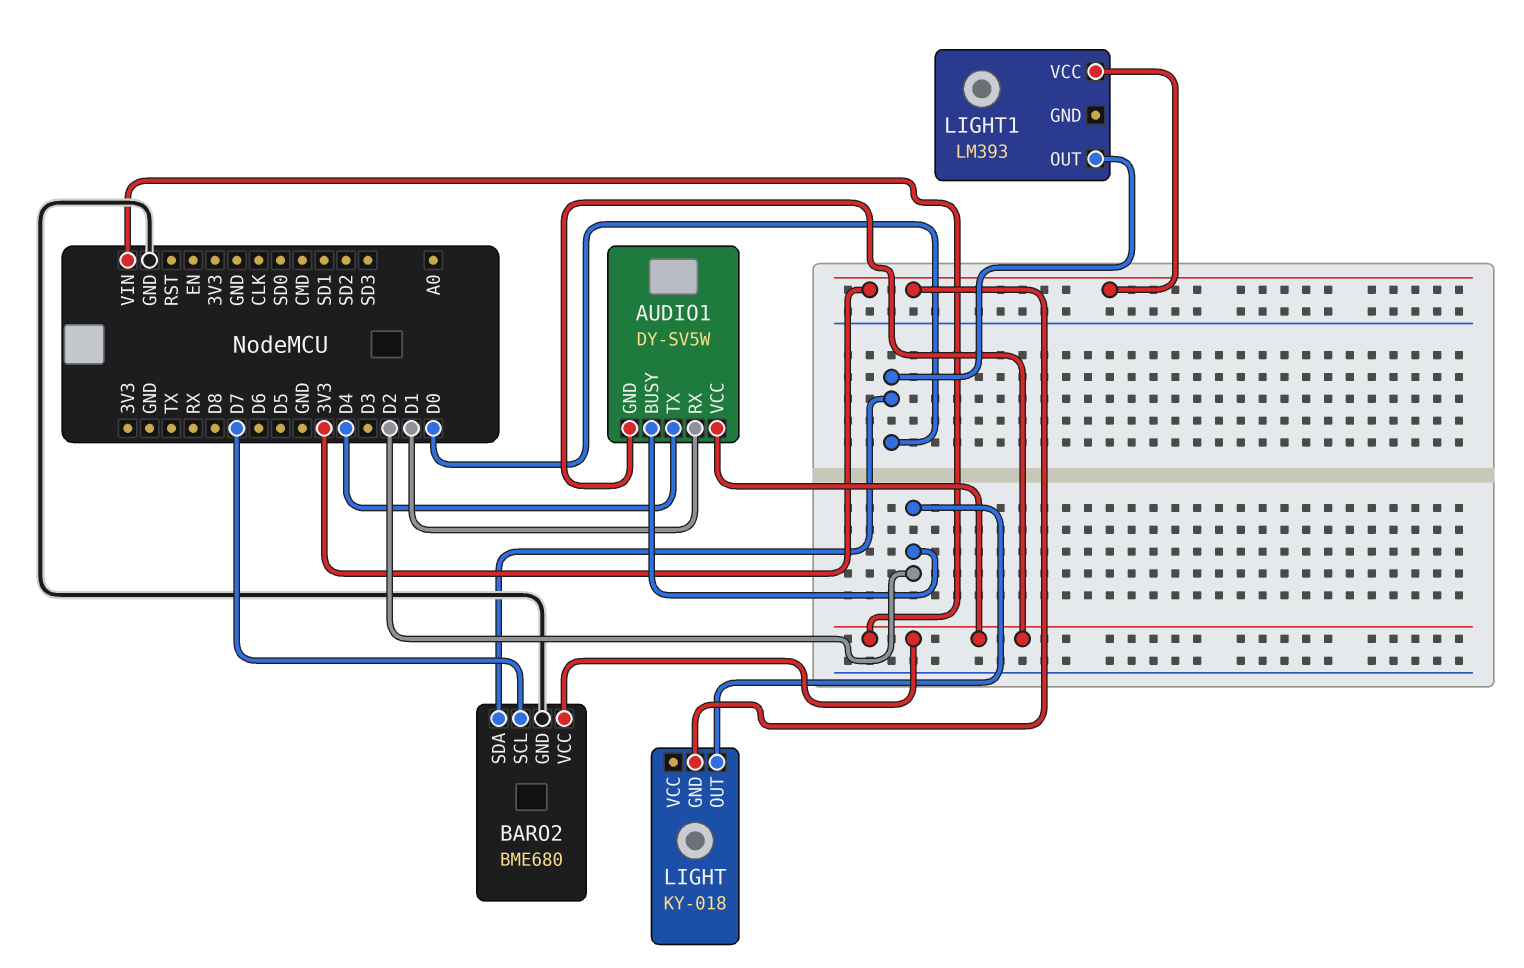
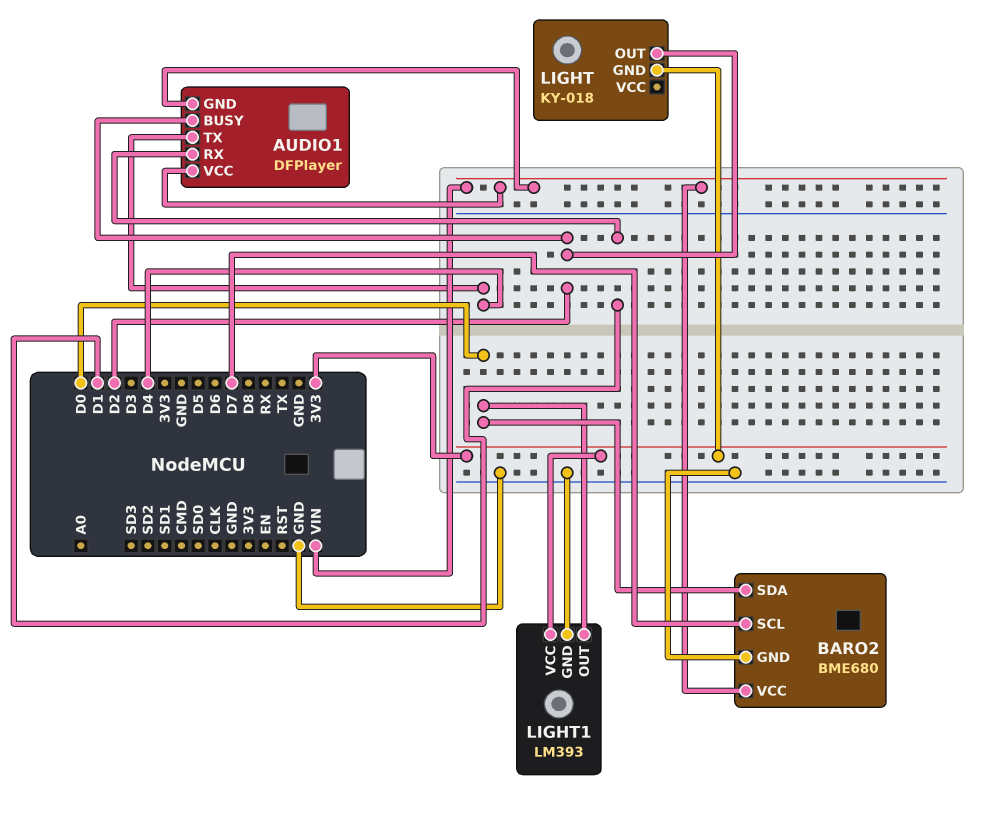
AUDIO1: DY-SV5W -> DFPlayer
LIGHT1 pin GND: none -> GND

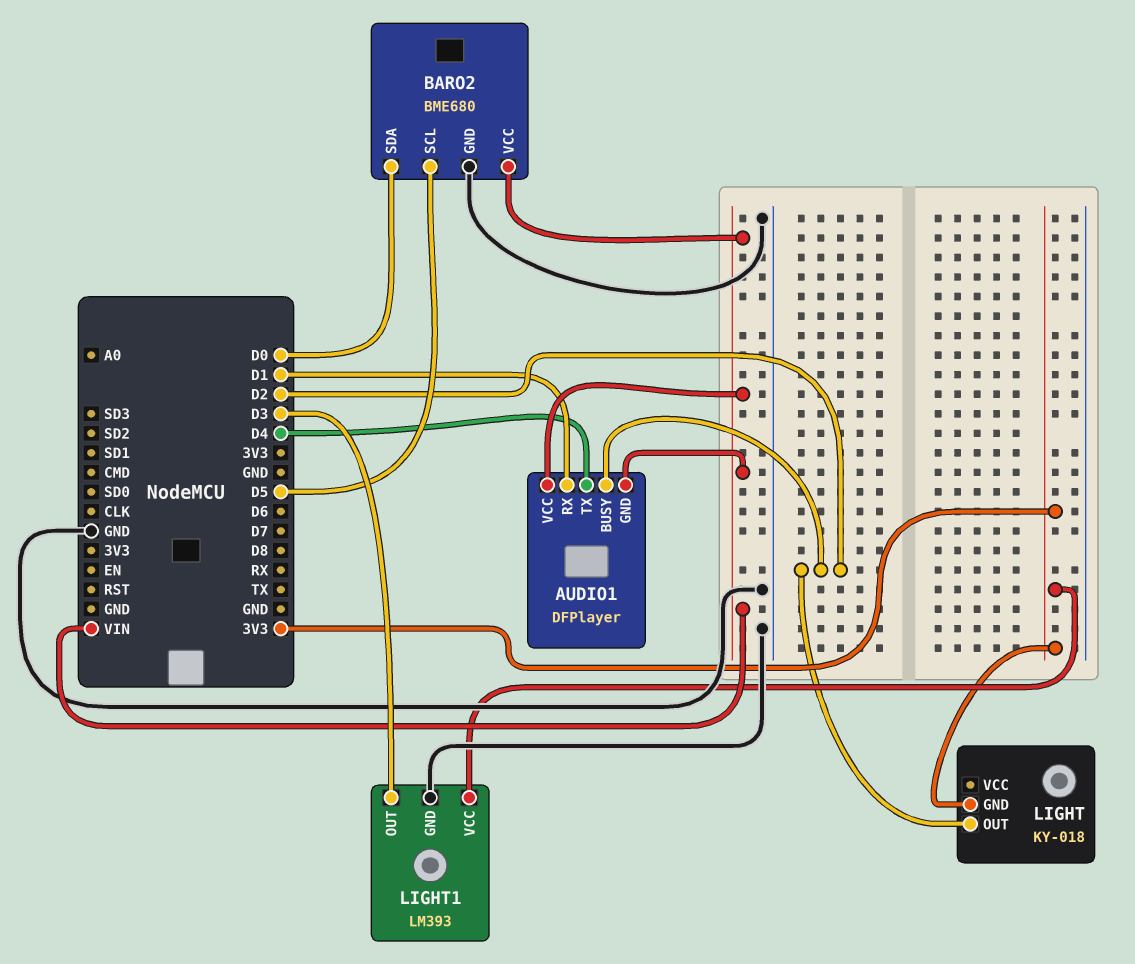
BARO2 pin SCL: D7 -> D5
LIGHT1 pin OUT: D0 -> D3

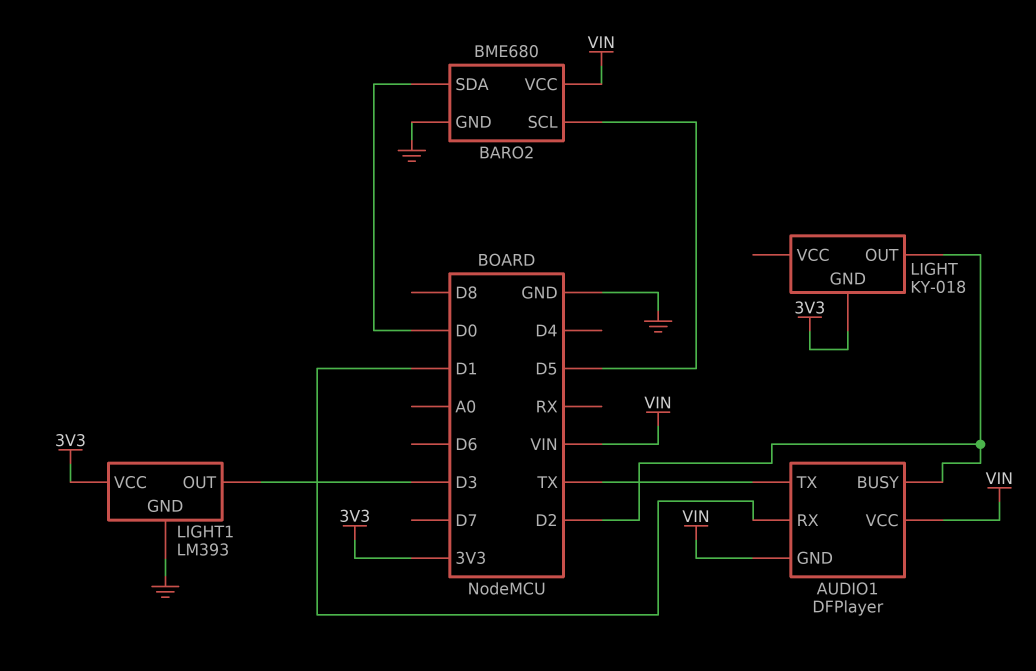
AUDIO1 pin TX: D4 -> TX

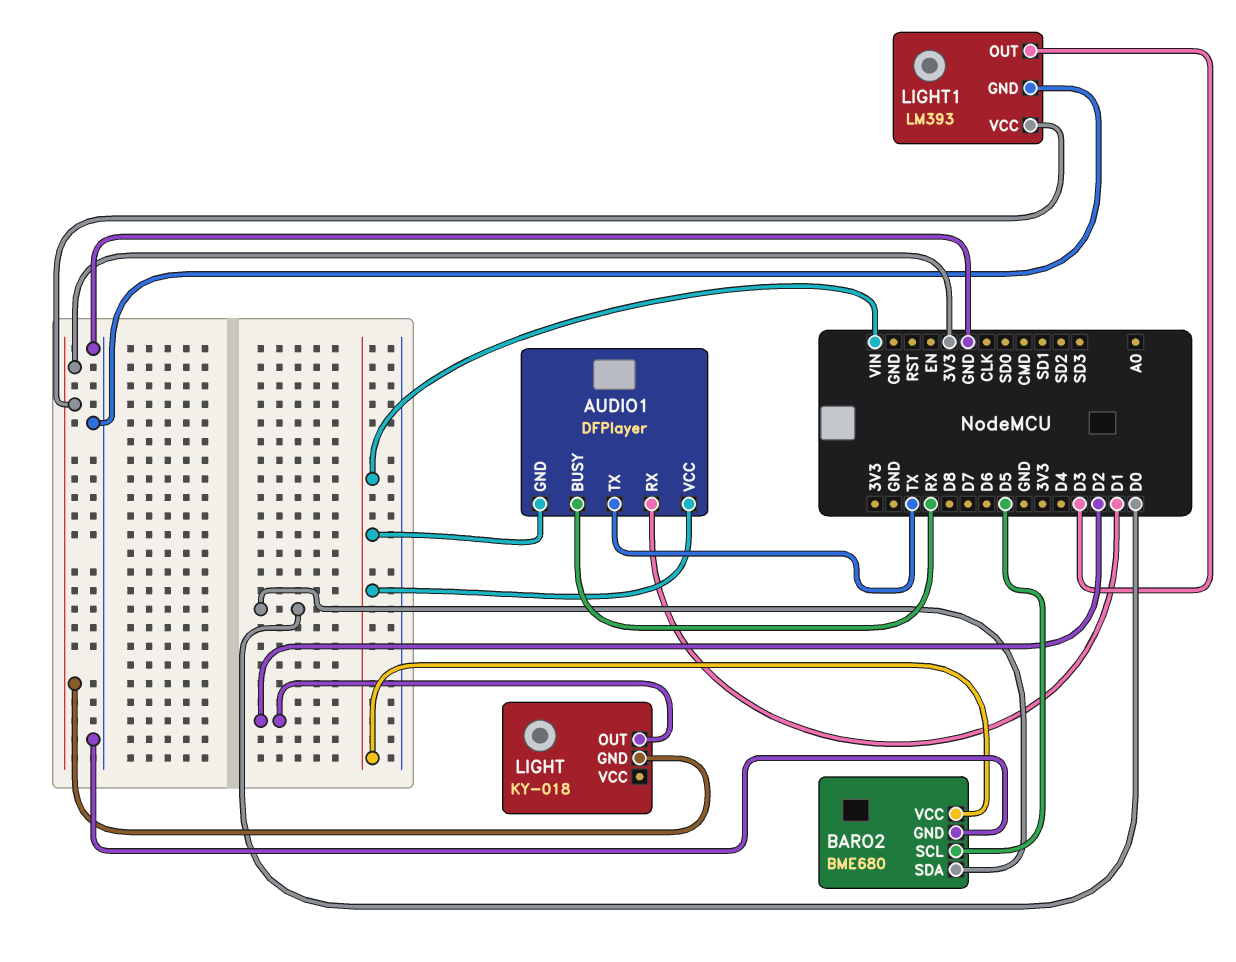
AUDIO1 pin BUSY: D2 -> RX

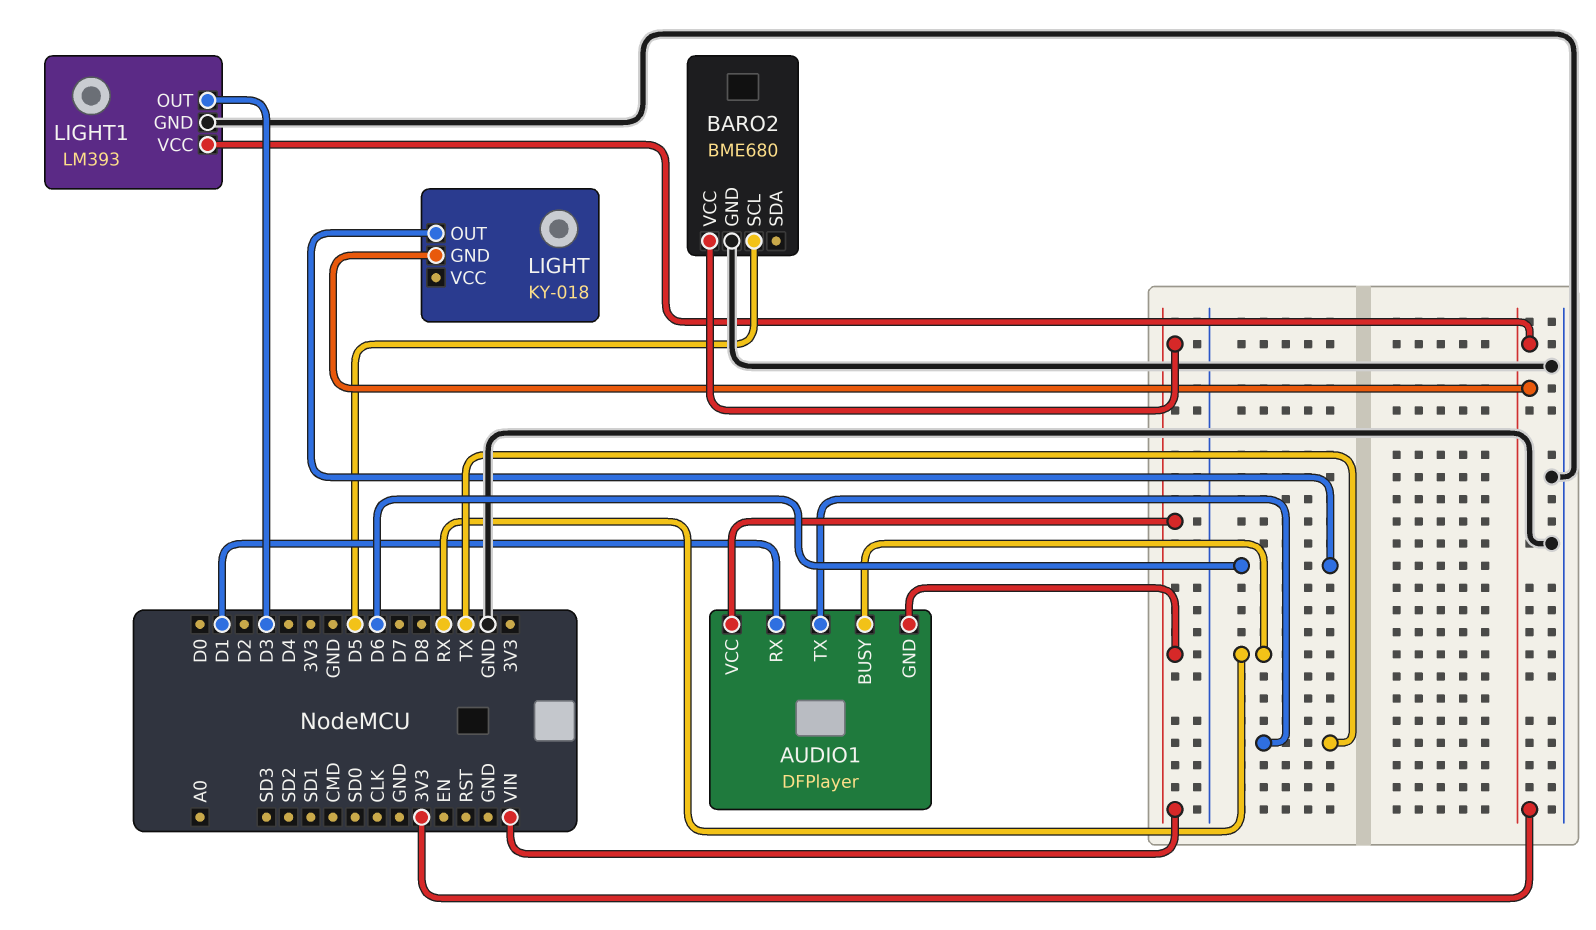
BARO2 pin SDA: D0 -> none
LIGHT pin OUT: D2 -> D6

